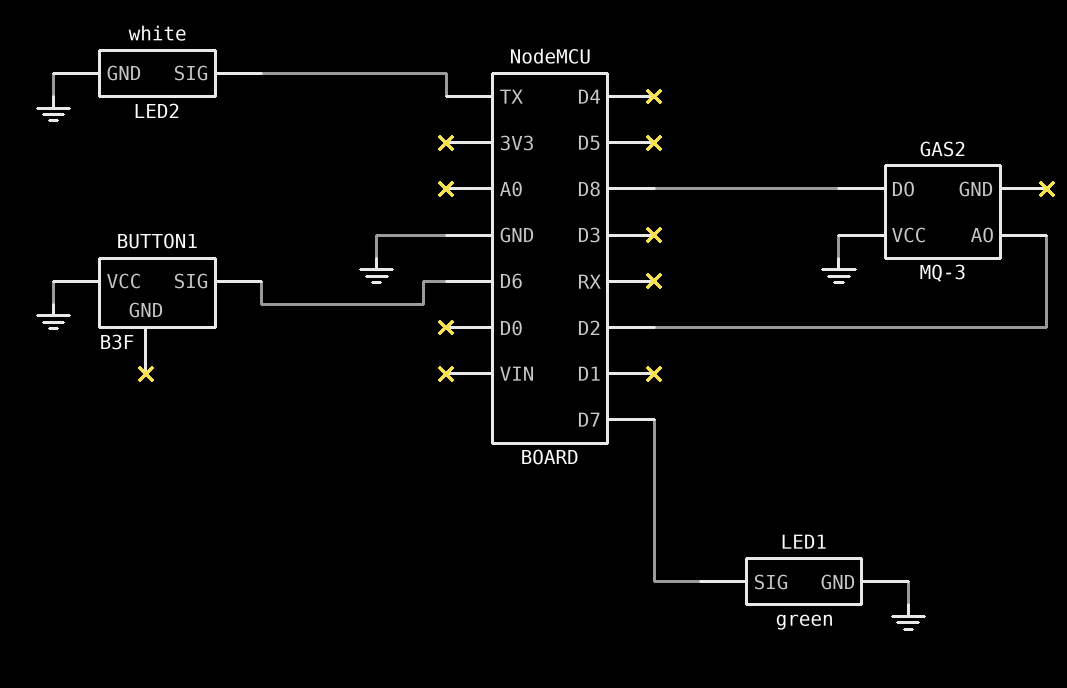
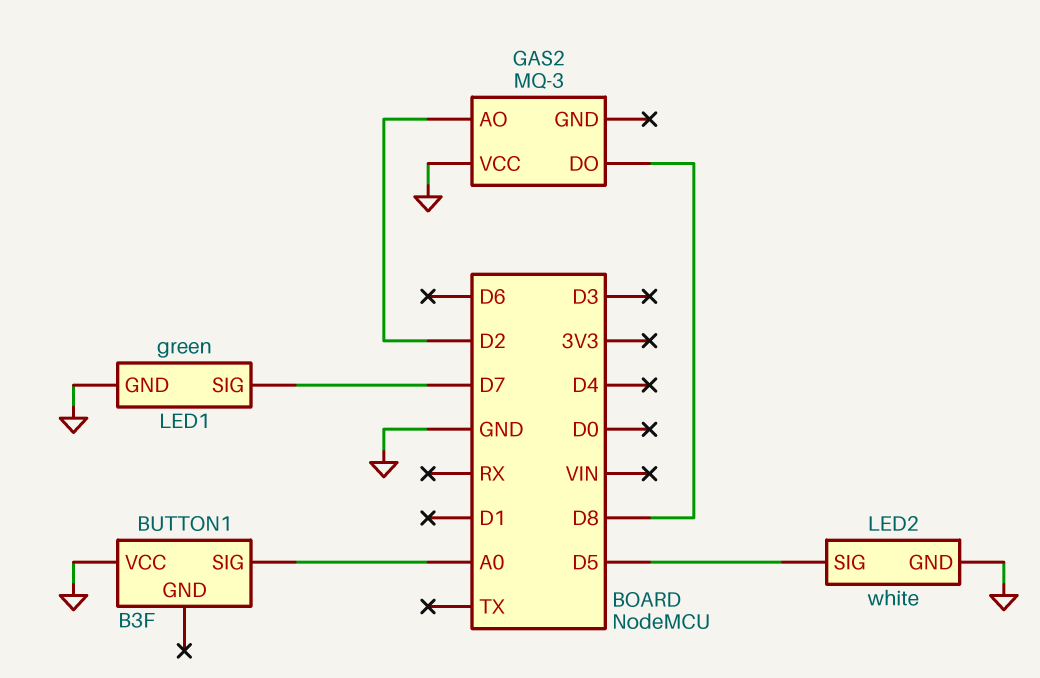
BUTTON1 pin SIG: D6 -> A0
LED2 pin SIG: TX -> D5

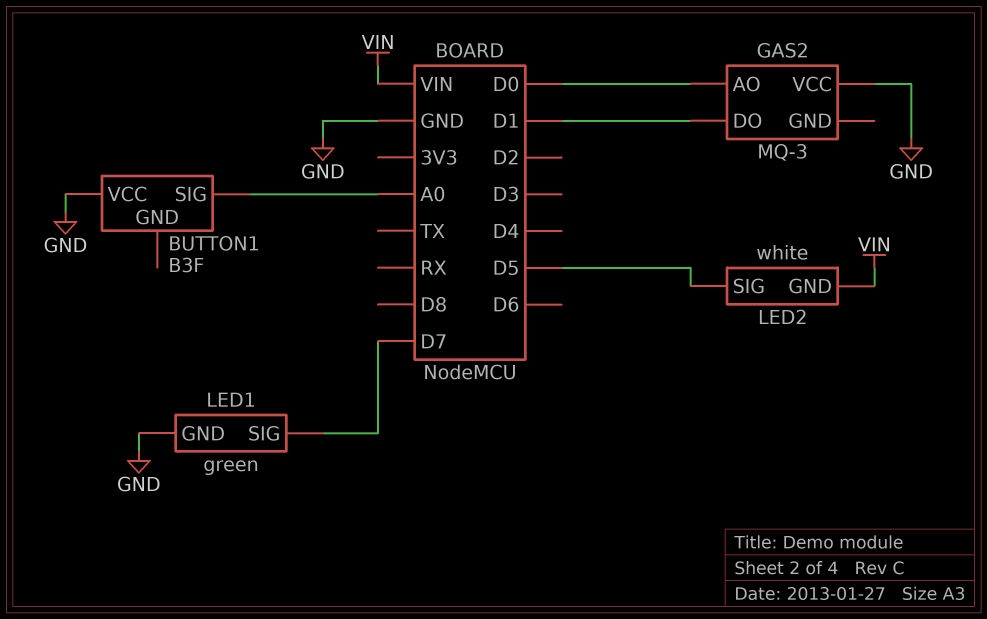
GAS2 pin AO: D2 -> D0
GAS2 pin DO: D8 -> D1
LED2 pin GND: GND -> VIN

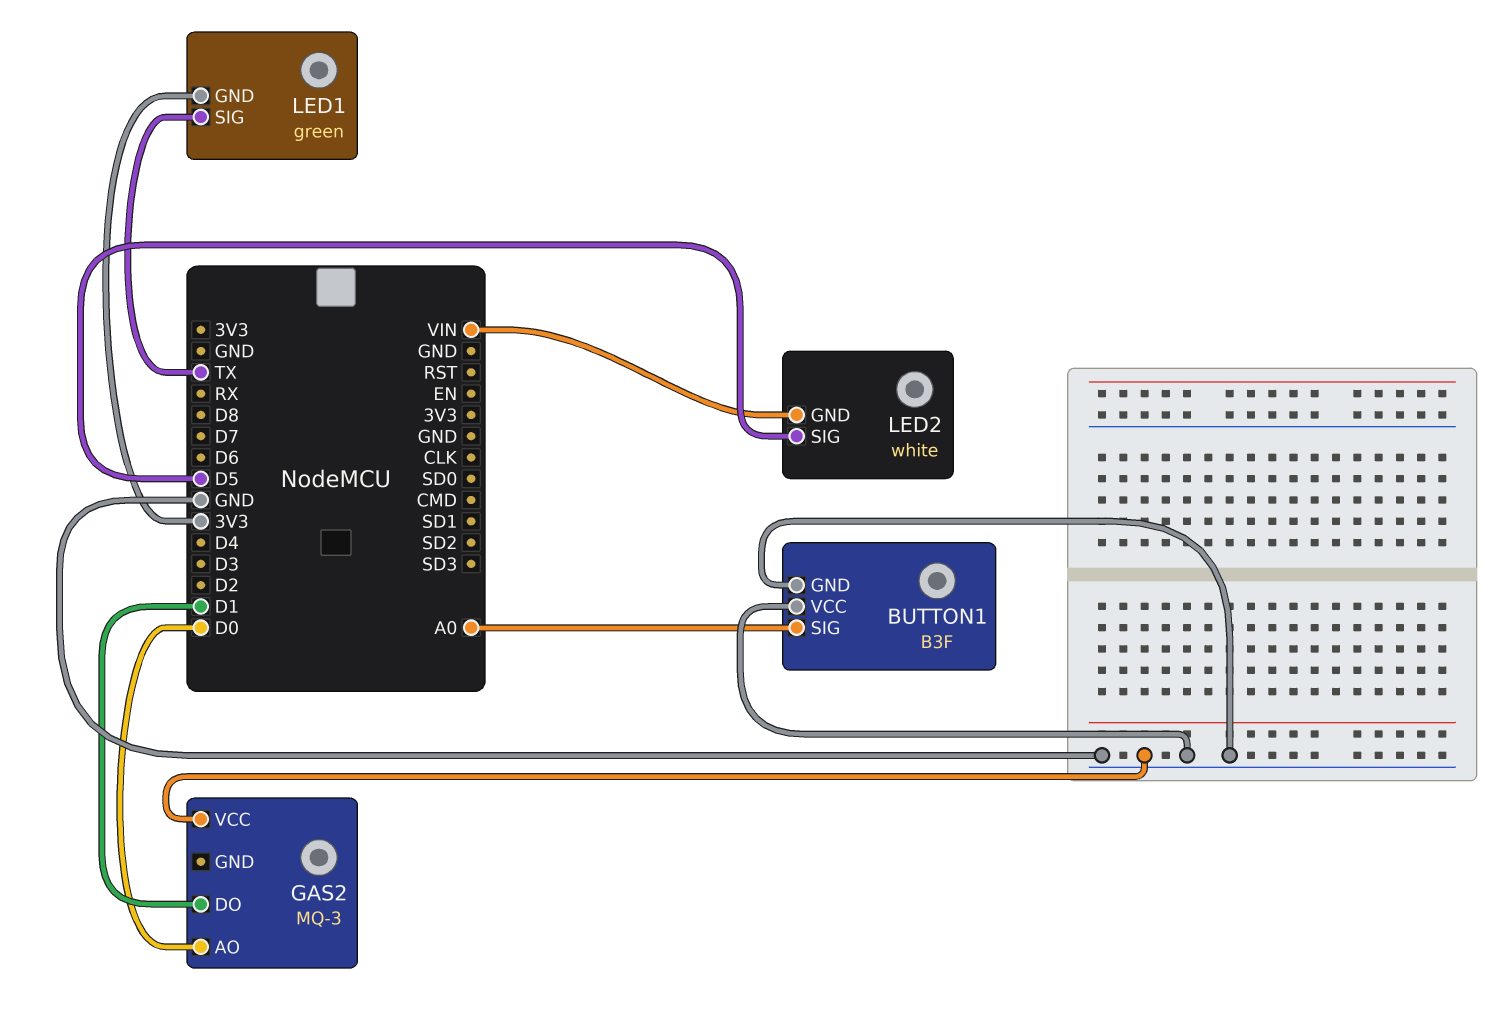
BUTTON1 pin GND: none -> GND
LED1 pin GND: GND -> 3V3
LED1 pin SIG: D7 -> TX

